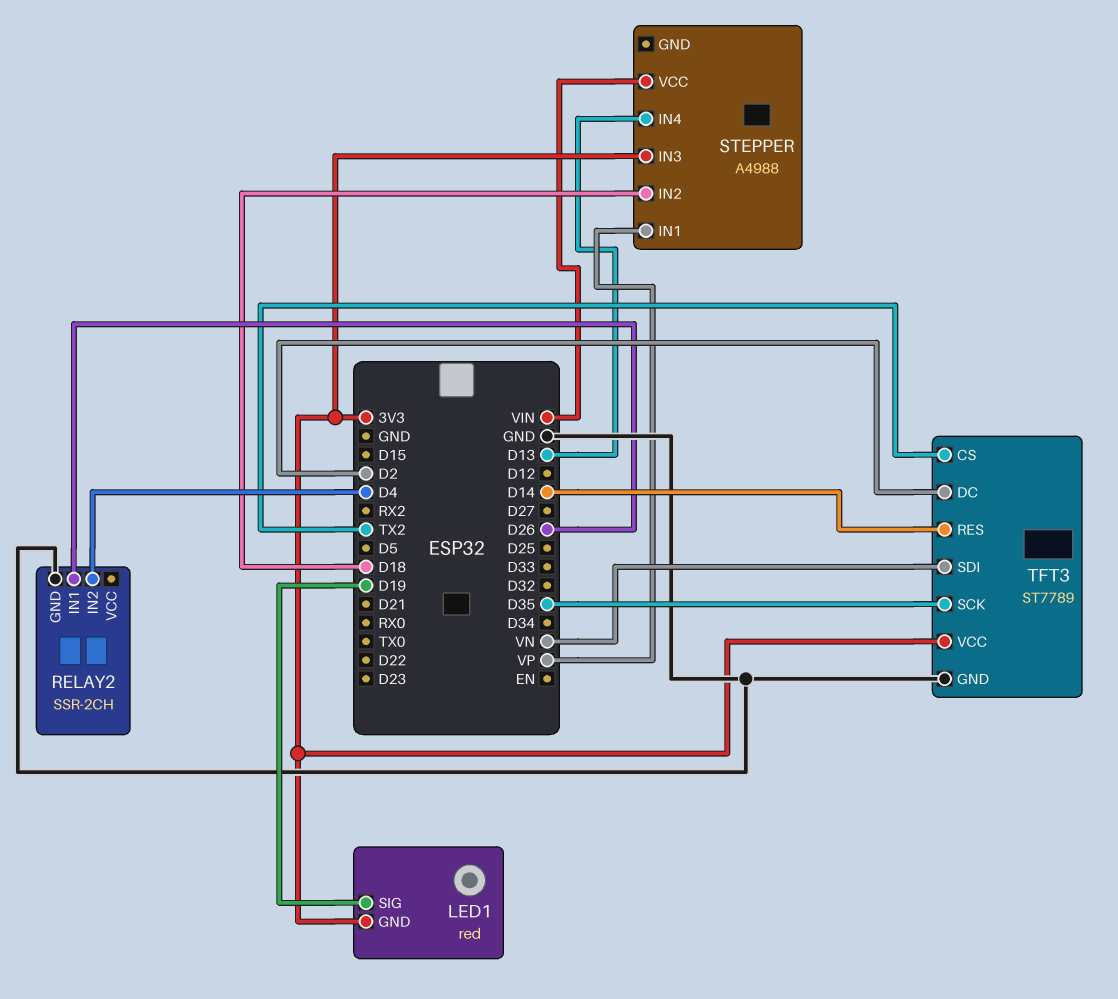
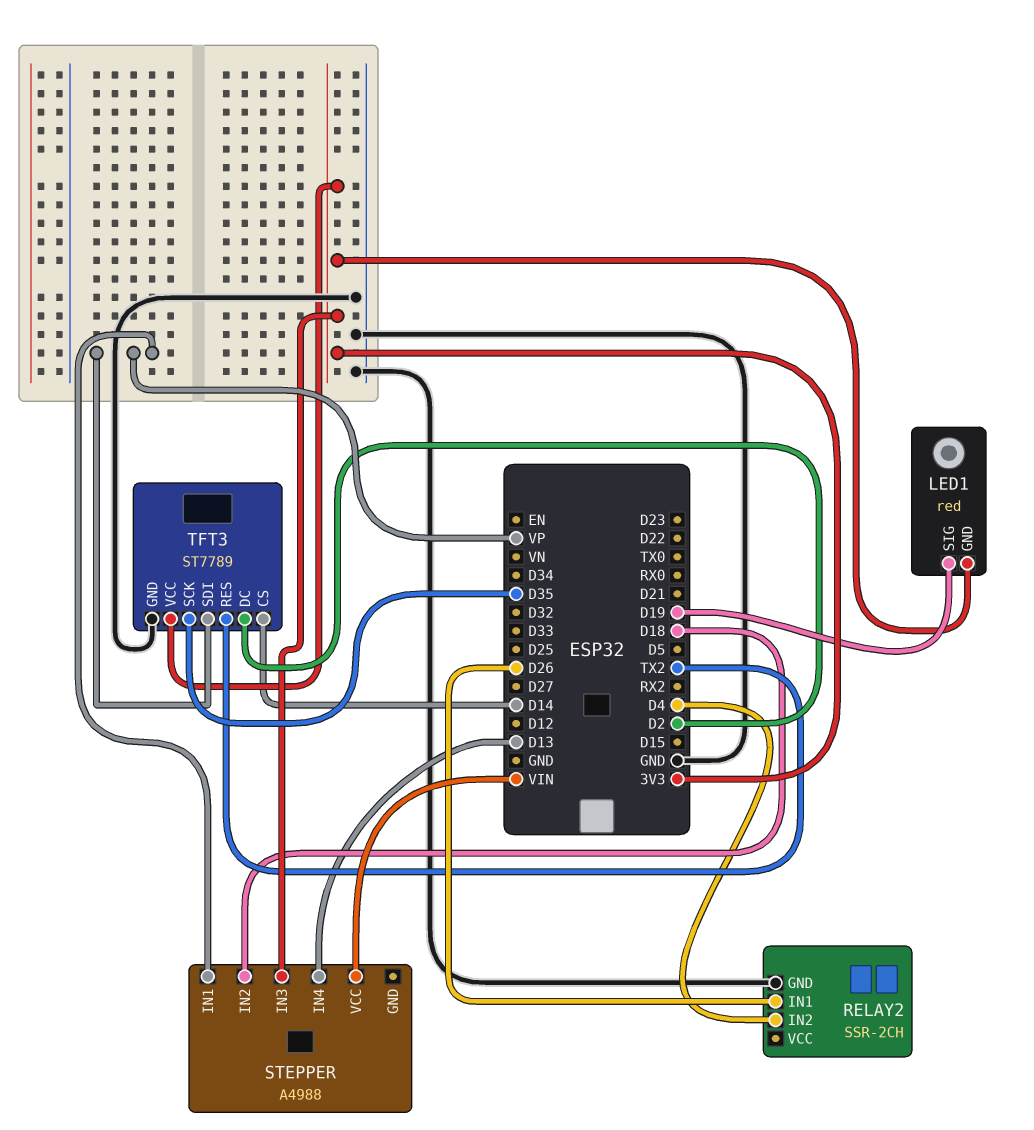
TFT3 pin CS: TX2 -> D14
TFT3 pin RES: D14 -> TX2
TFT3 pin SDI: VN -> VP

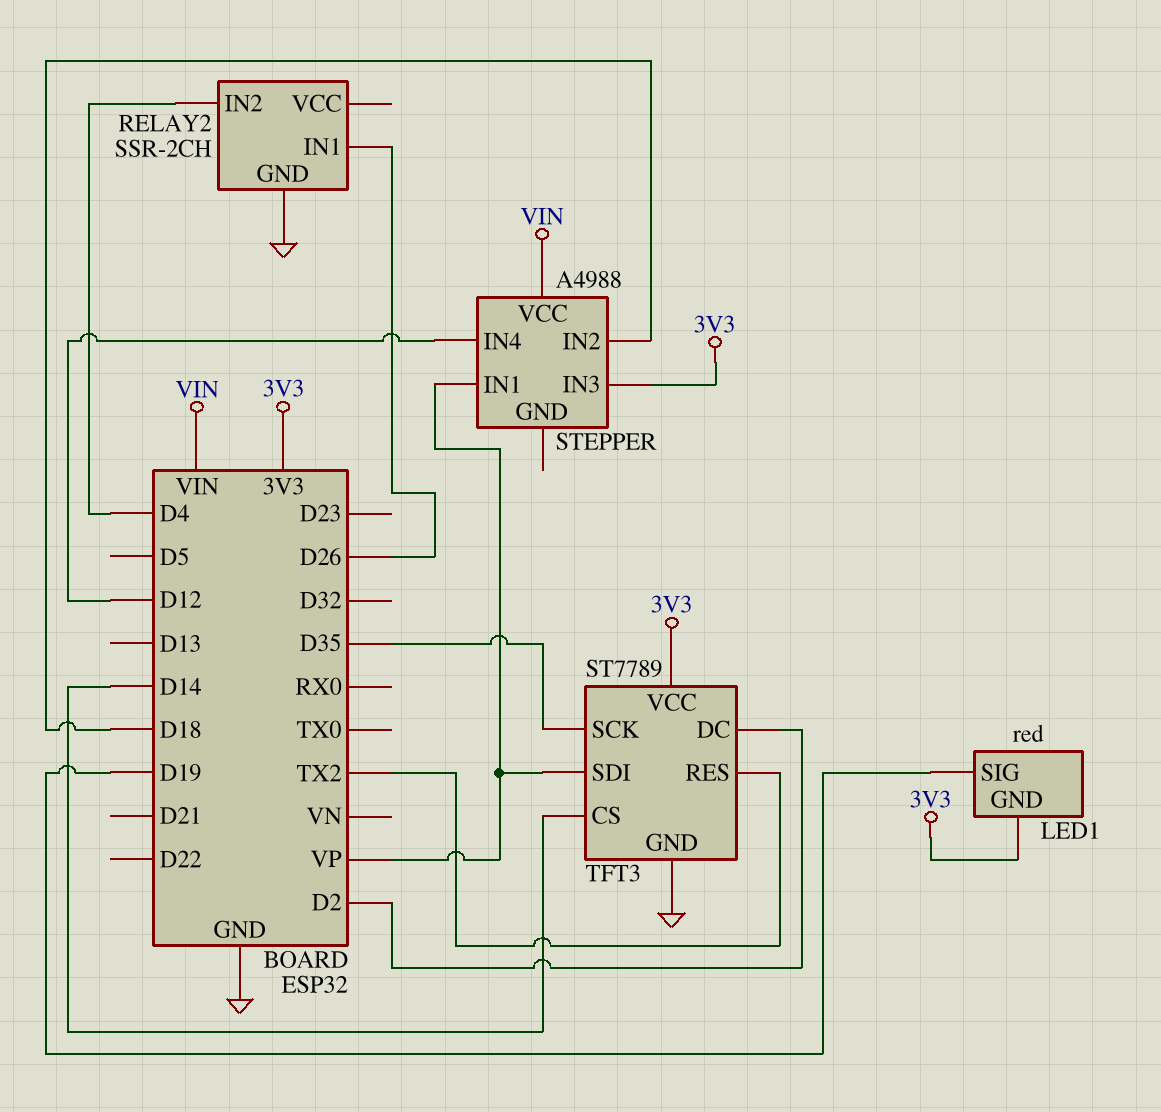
STEPPER pin IN4: D13 -> D12

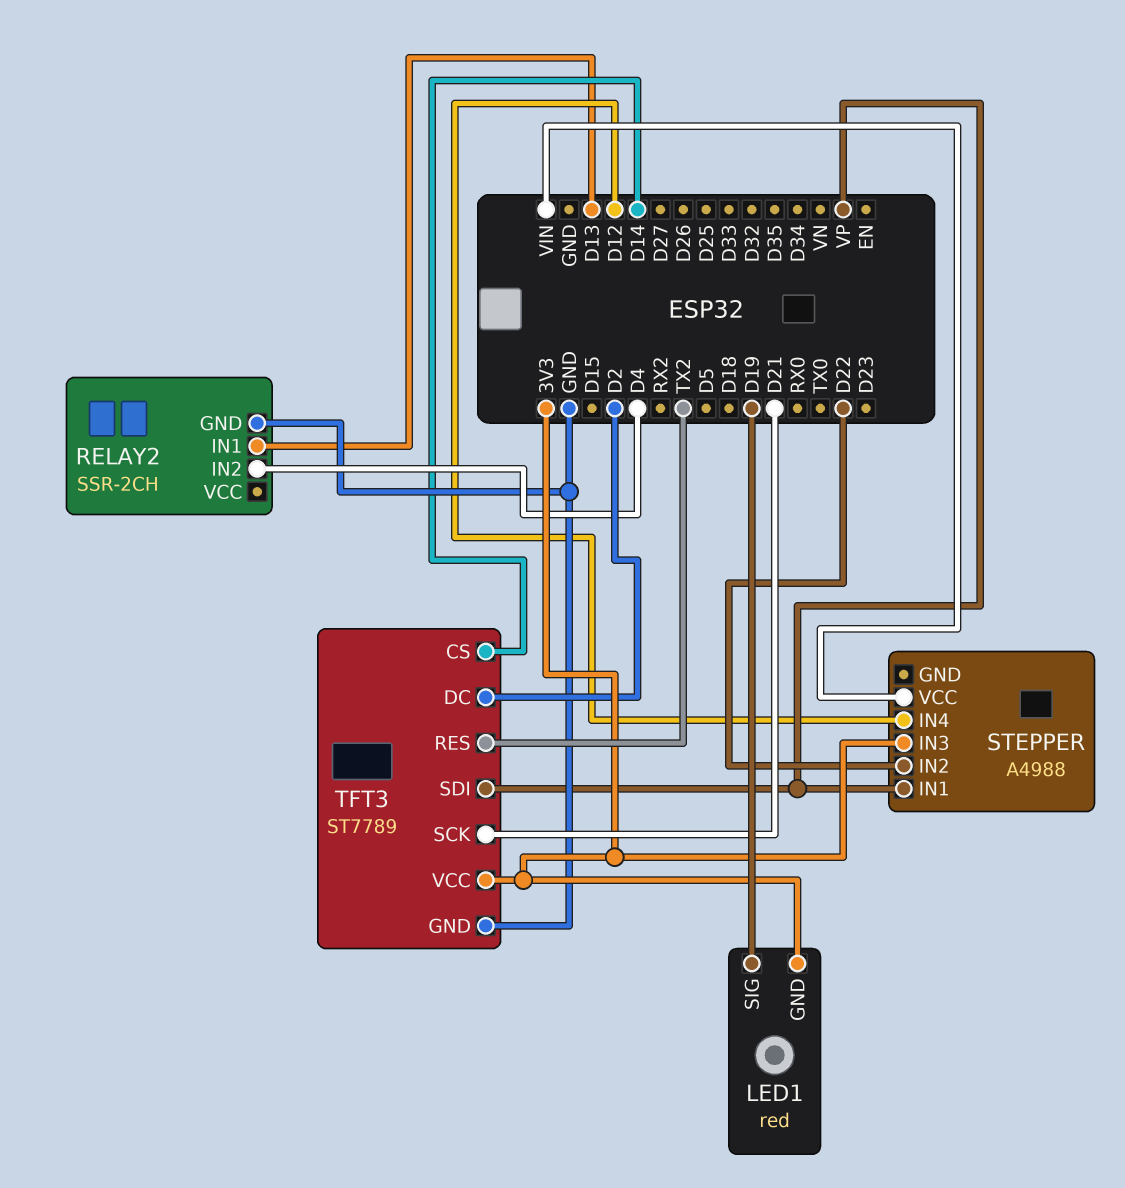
RELAY2 pin IN1: D26 -> D13
STEPPER pin IN2: D18 -> D22
TFT3 pin SCK: D35 -> D21

